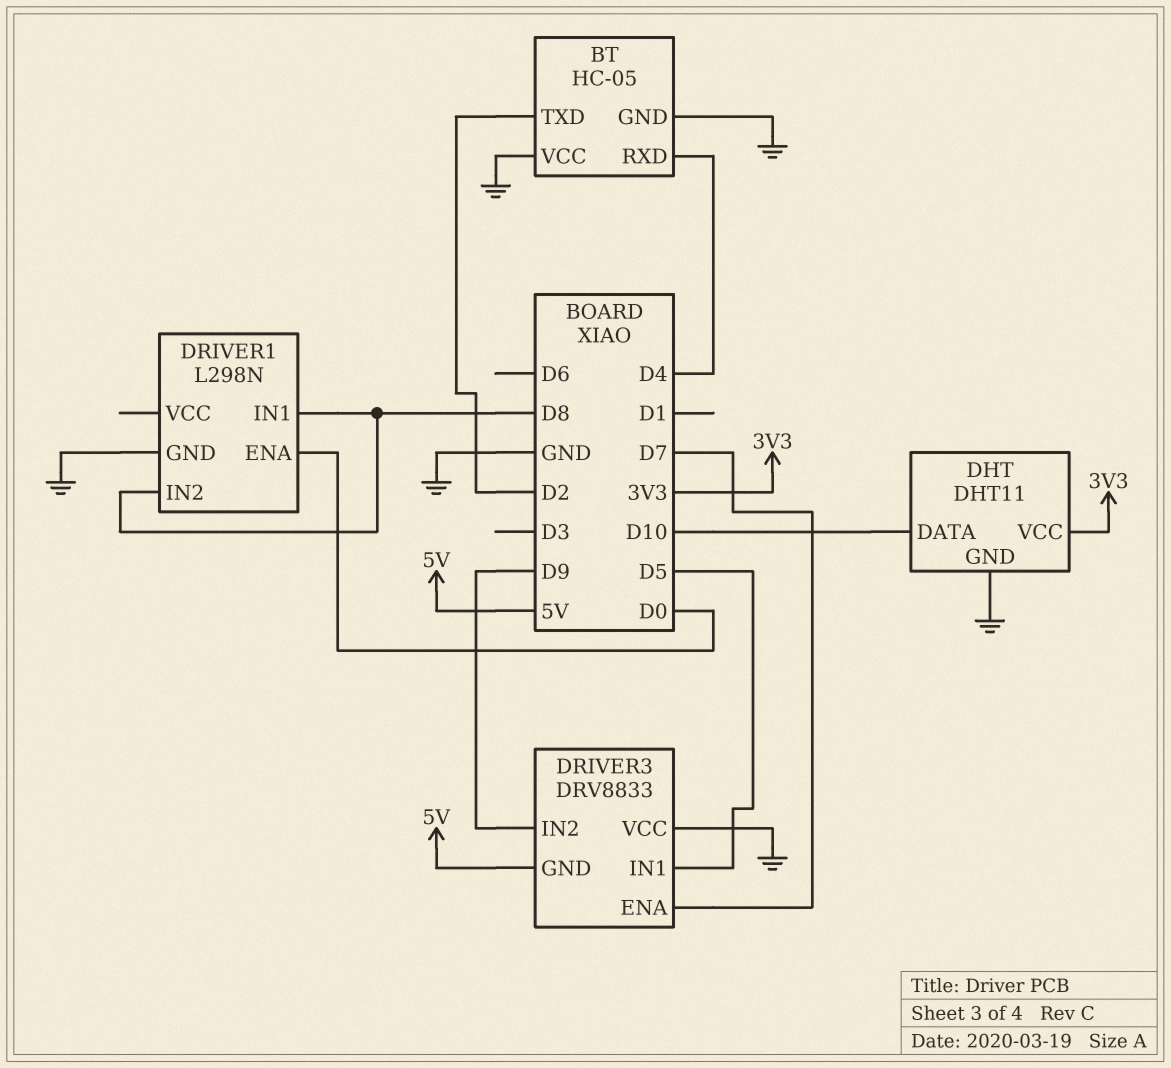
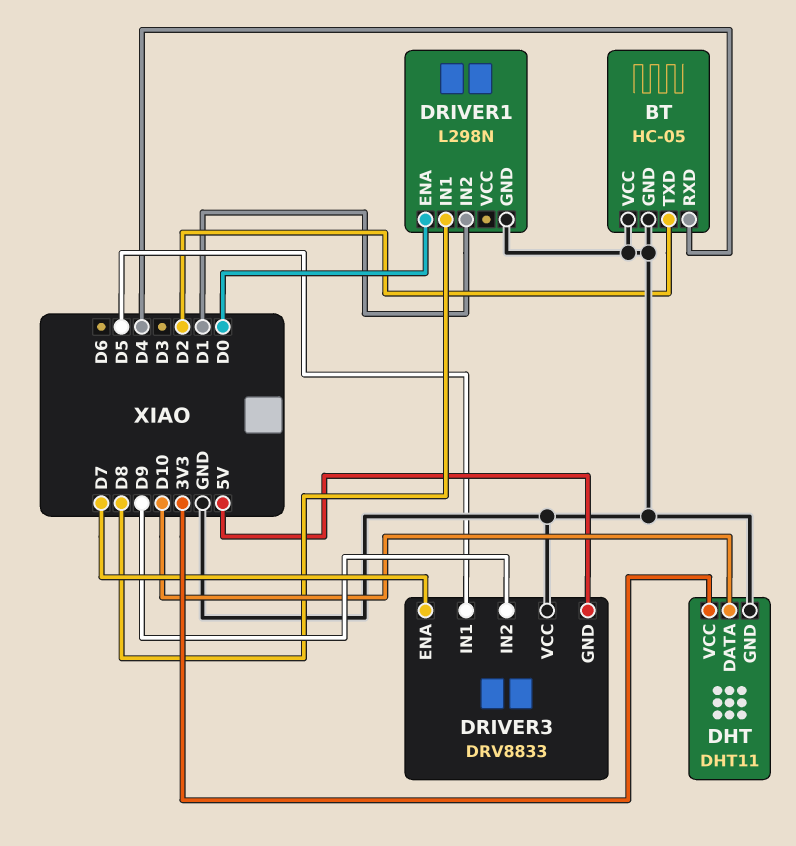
DRIVER1 pin IN2: D8 -> D1

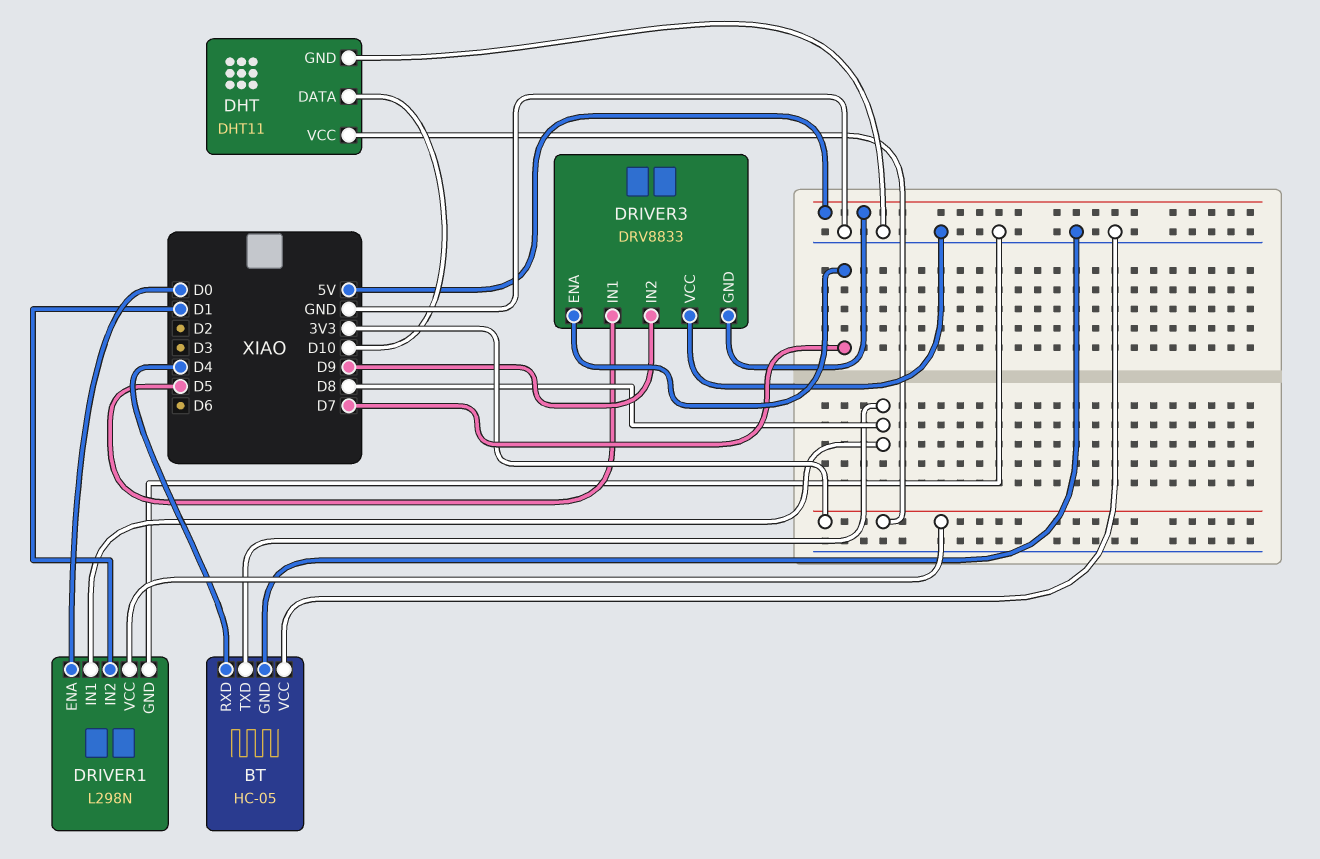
BT pin TXD: D2 -> D8
DRIVER1 pin VCC: none -> 3V3

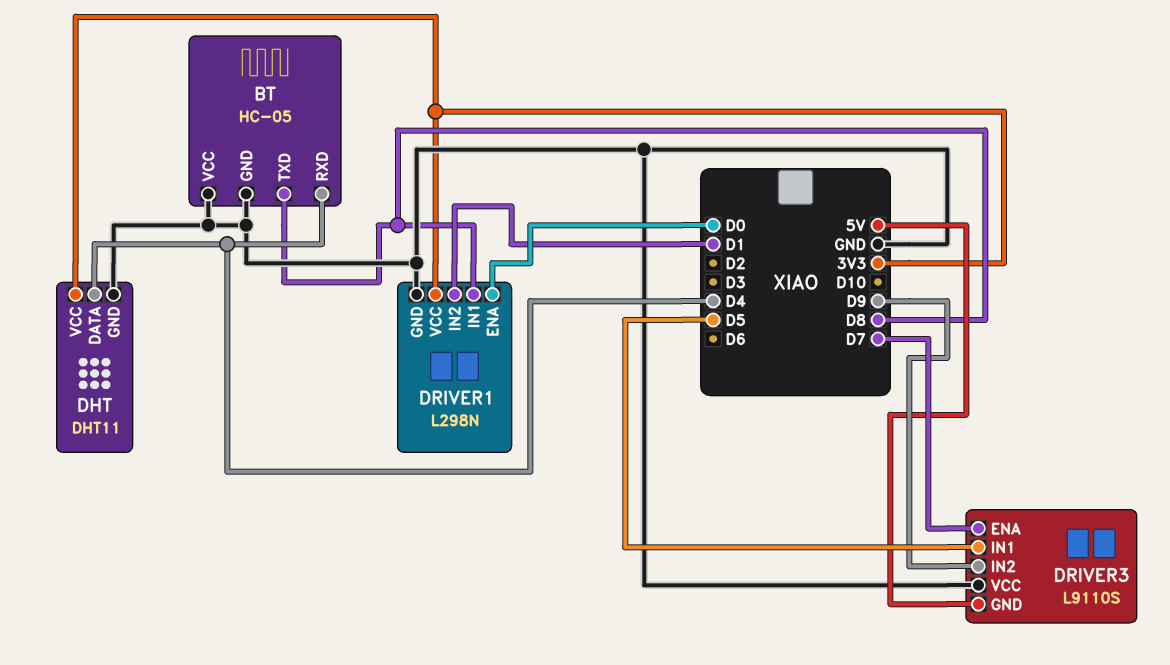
DHT pin DATA: D10 -> D4
DRIVER3: DRV8833 -> L9110S

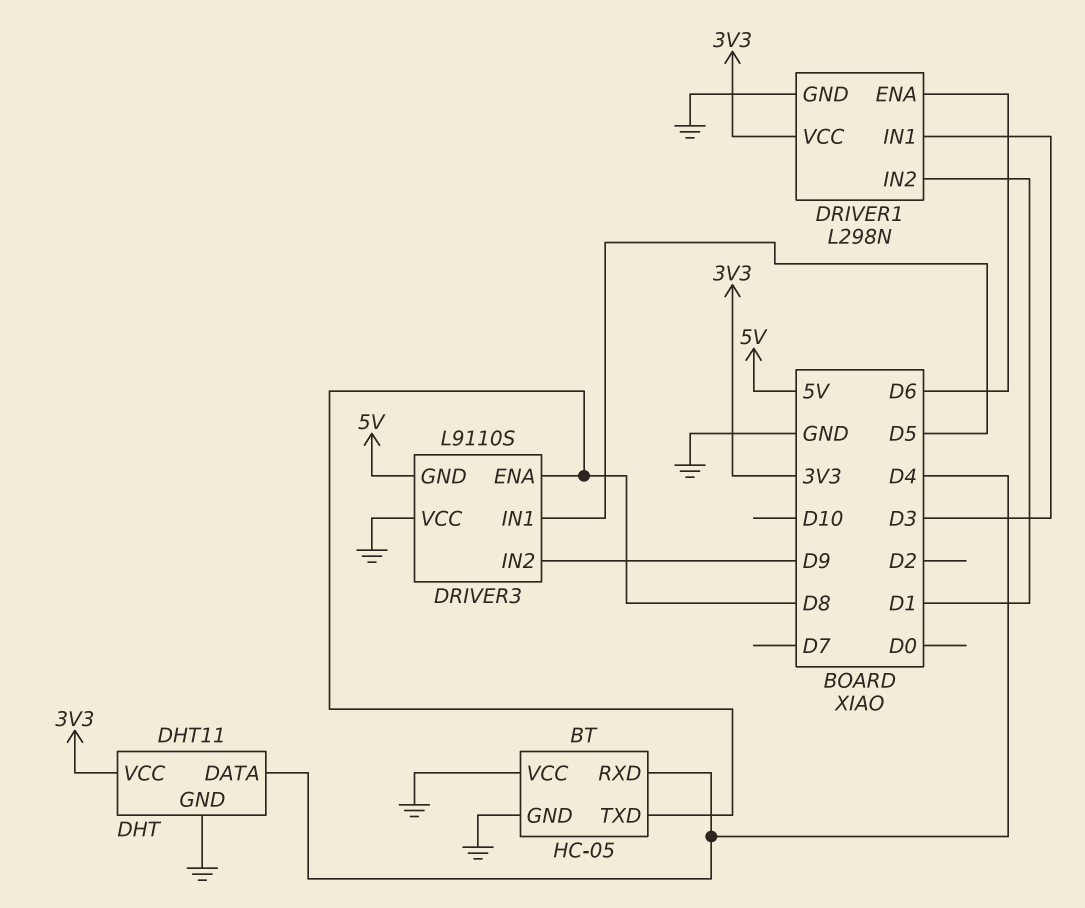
DRIVER1 pin ENA: D0 -> D6
DRIVER1 pin IN1: D8 -> D3
DRIVER3 pin ENA: D7 -> D8

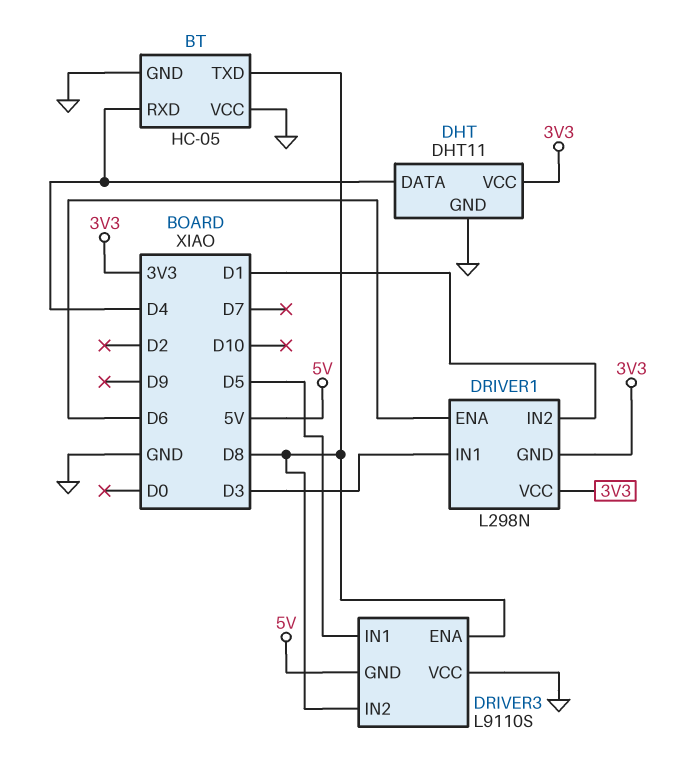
DRIVER1 pin GND: GND -> 3V3
DRIVER3 pin IN2: D9 -> D8

